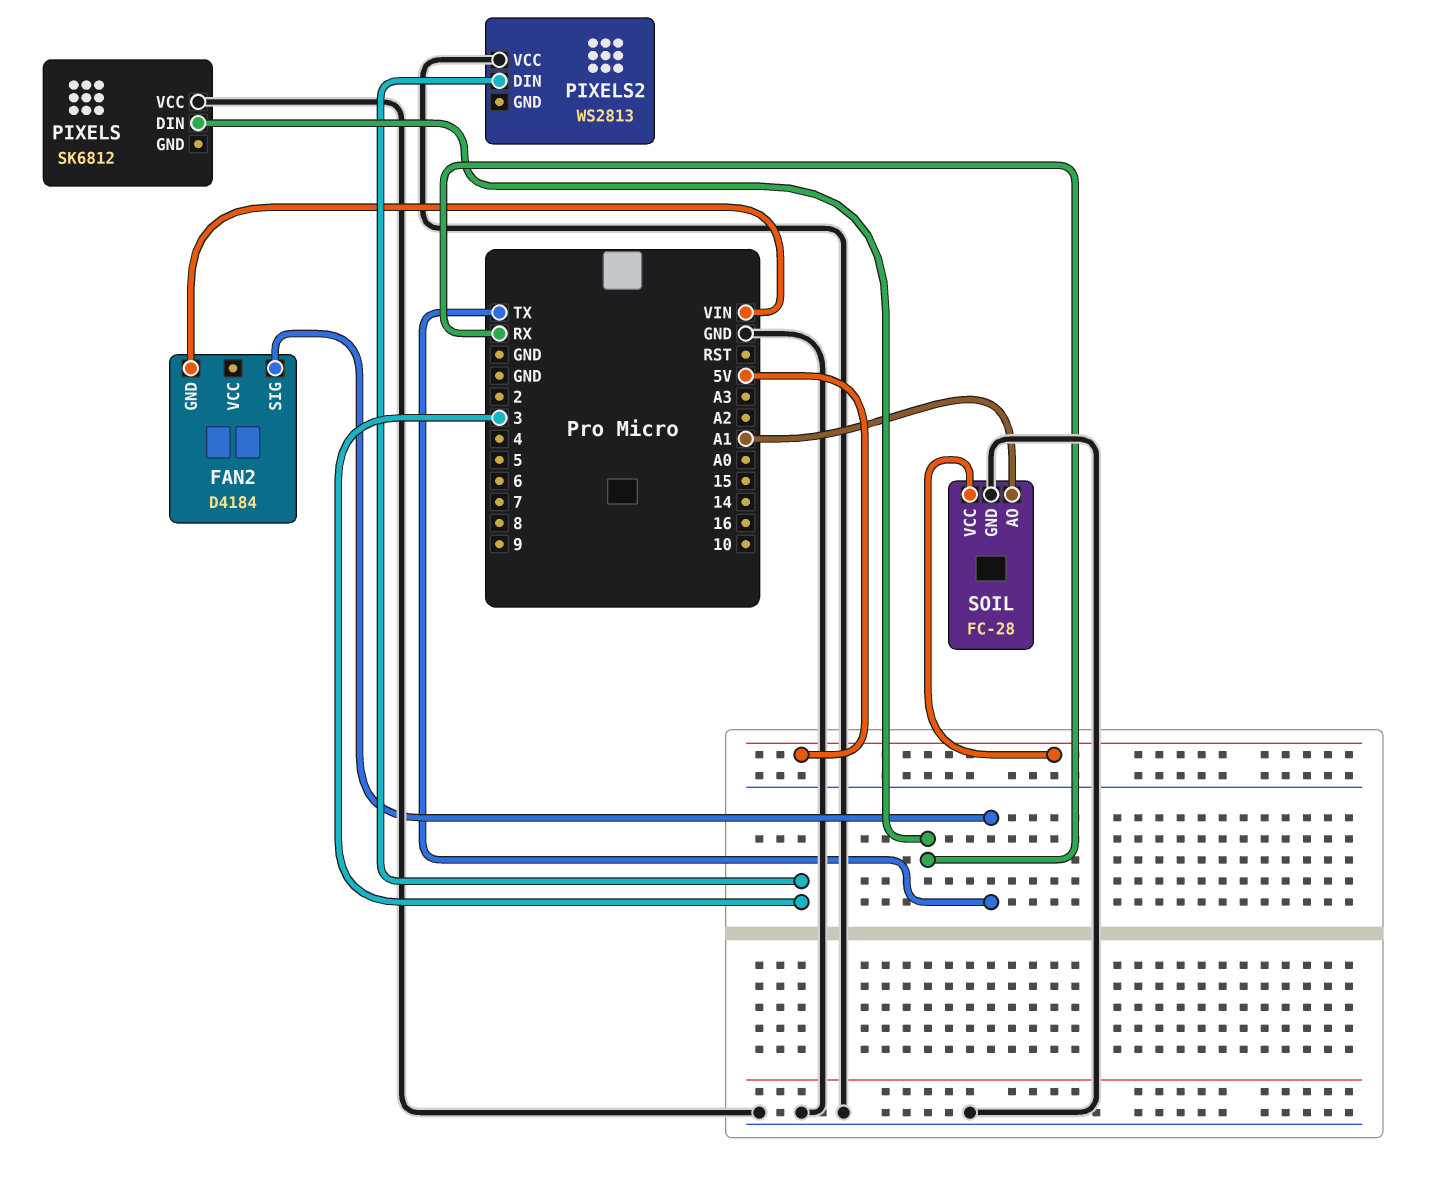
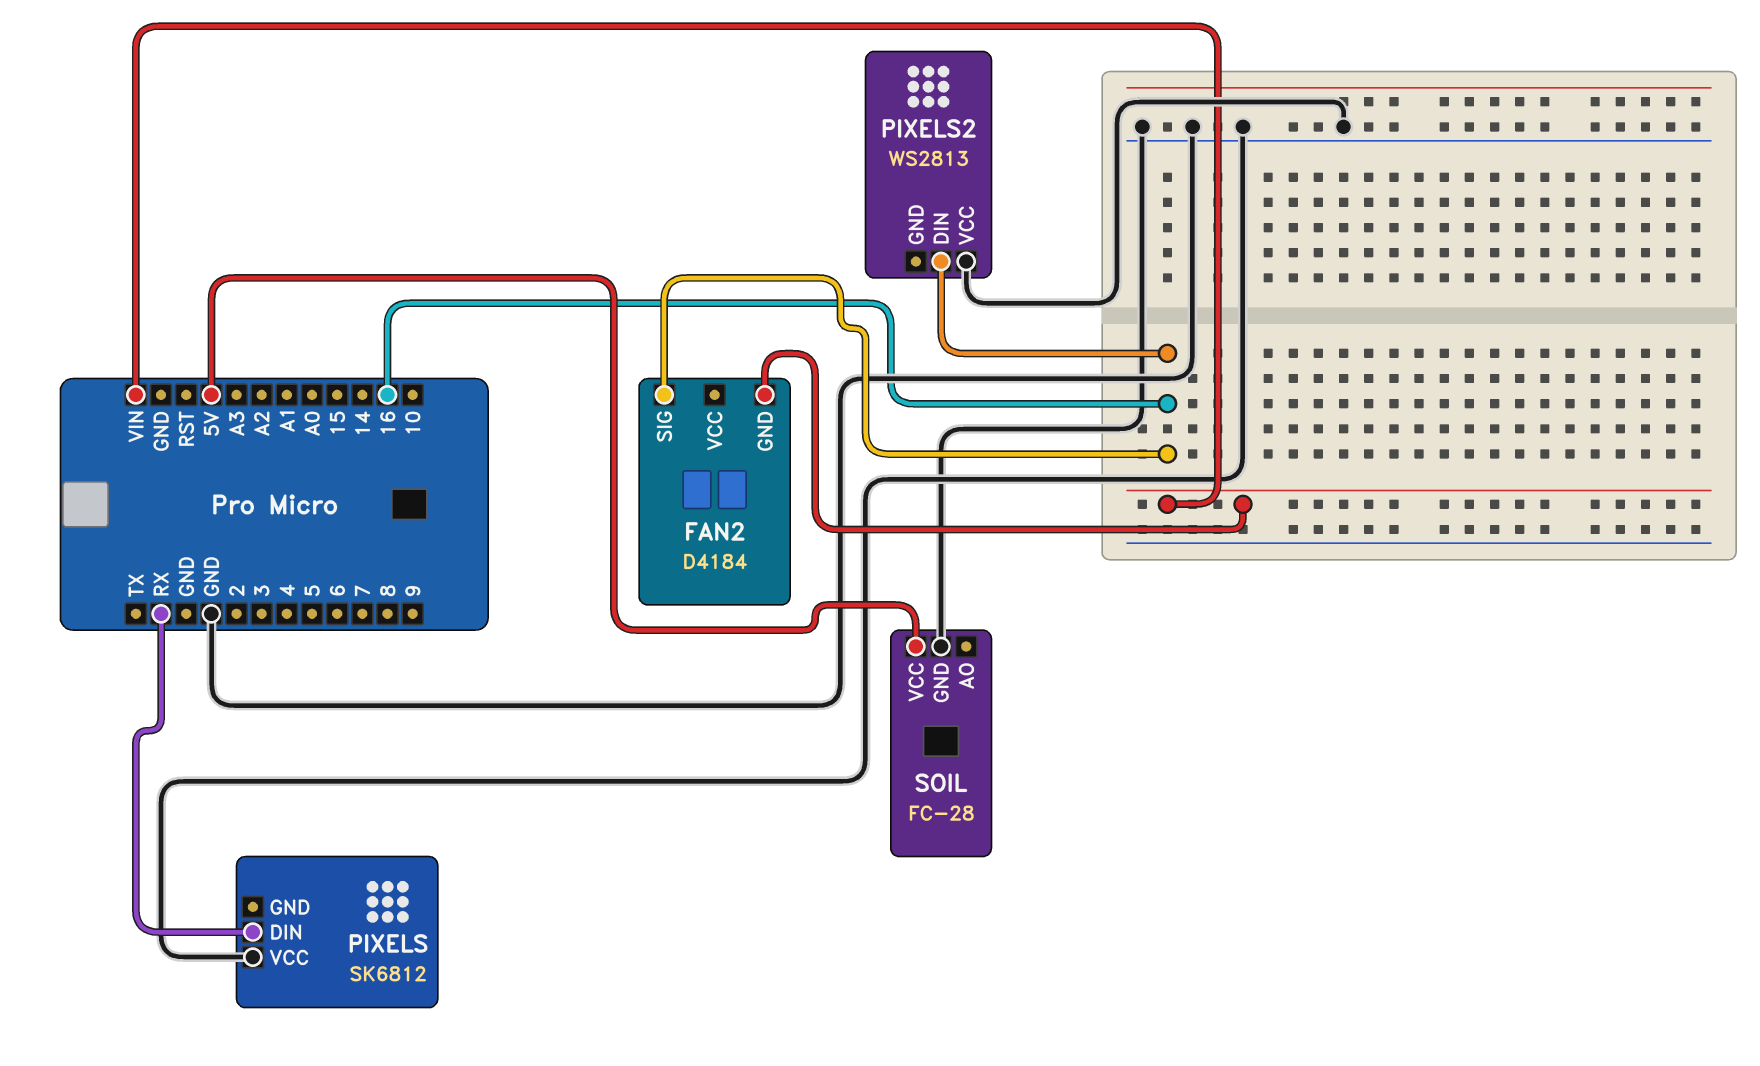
FAN2 pin SIG: TX -> 16
PIXELS2 pin DIN: 3 -> 16
SOIL pin AO: A1 -> none

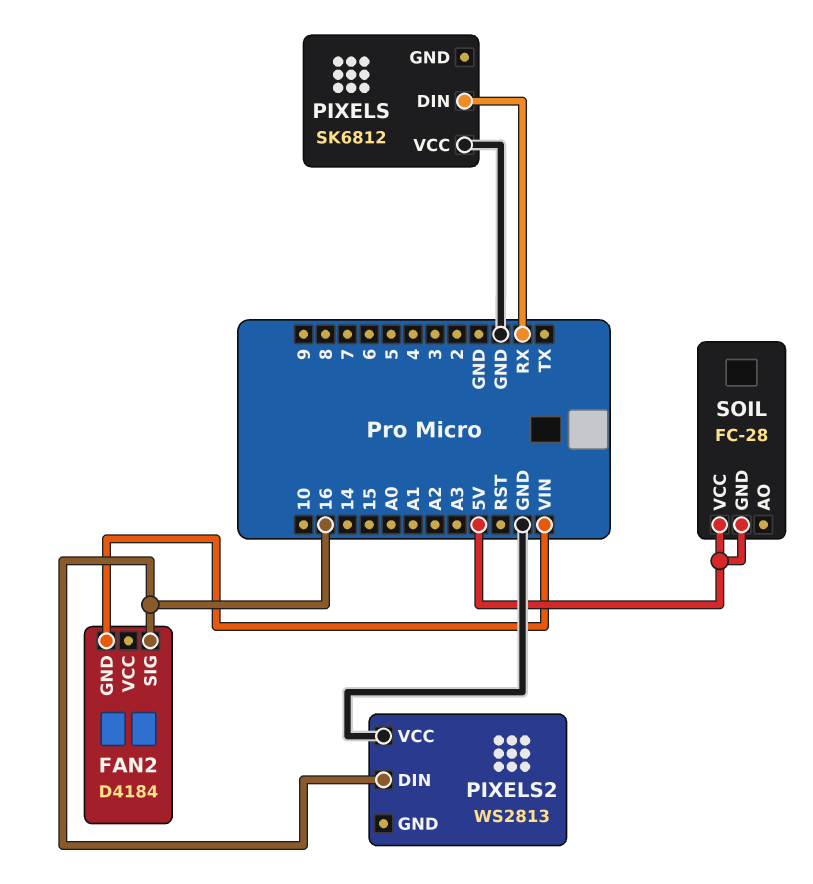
SOIL pin GND: GND -> 5V

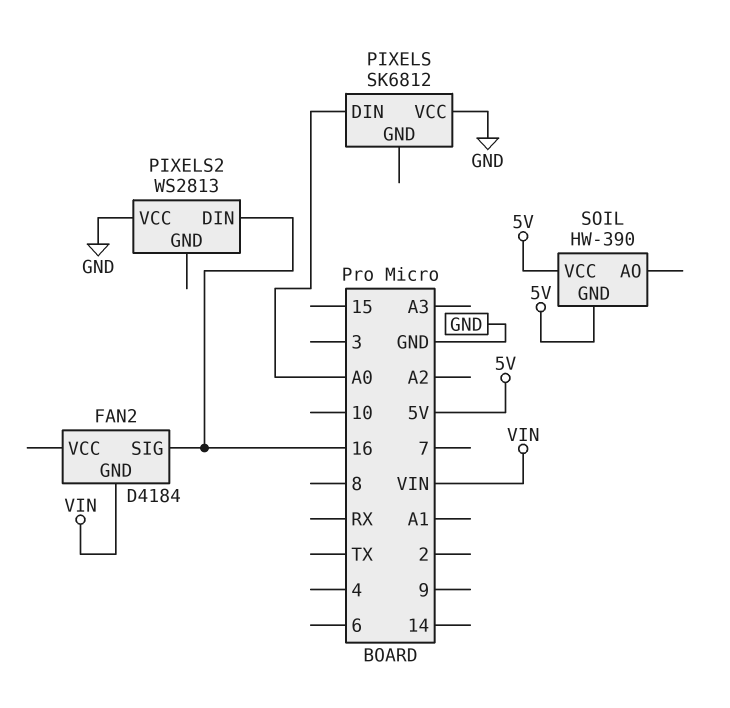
PIXELS pin DIN: RX -> A0
SOIL: FC-28 -> HW-390

